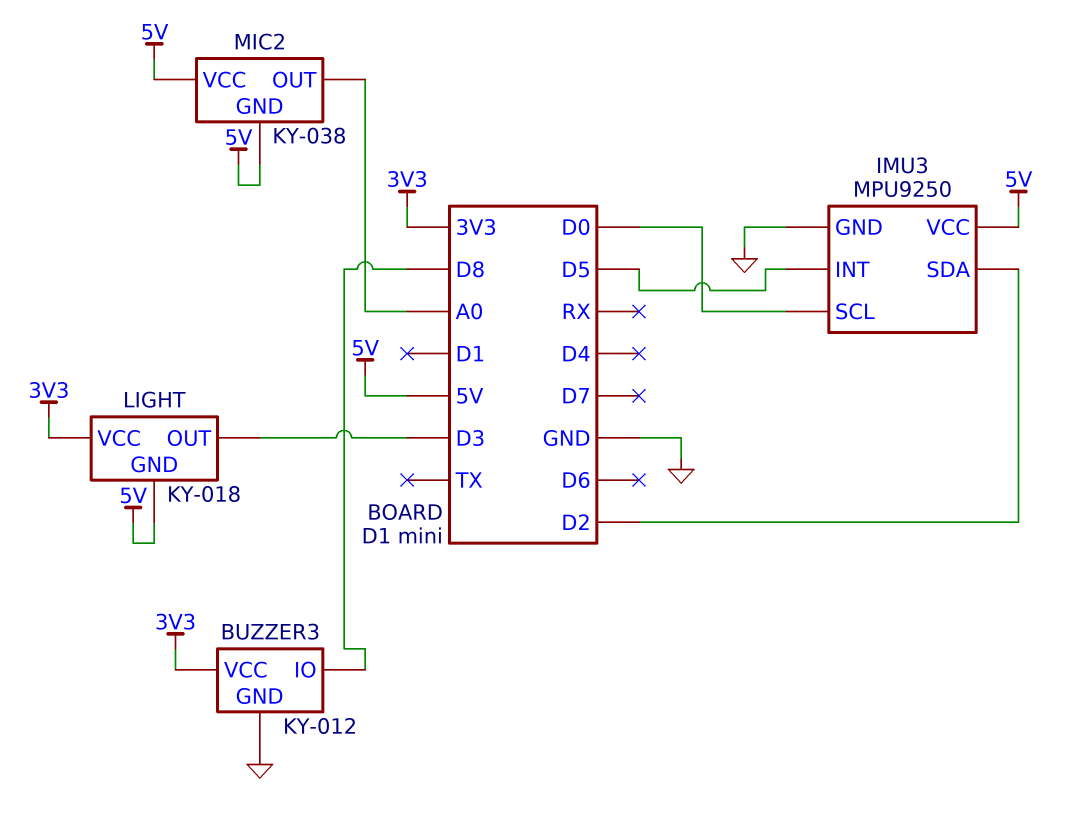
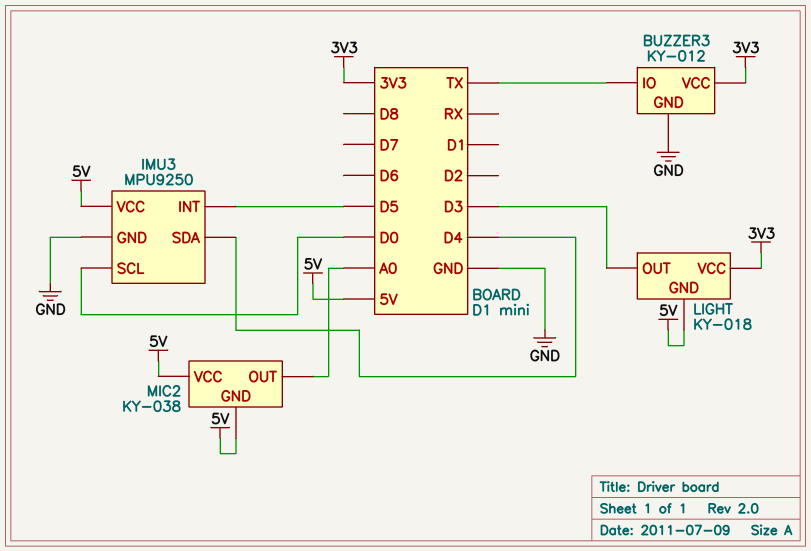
BUZZER3 pin IO: D8 -> TX
IMU3 pin SDA: D2 -> D4

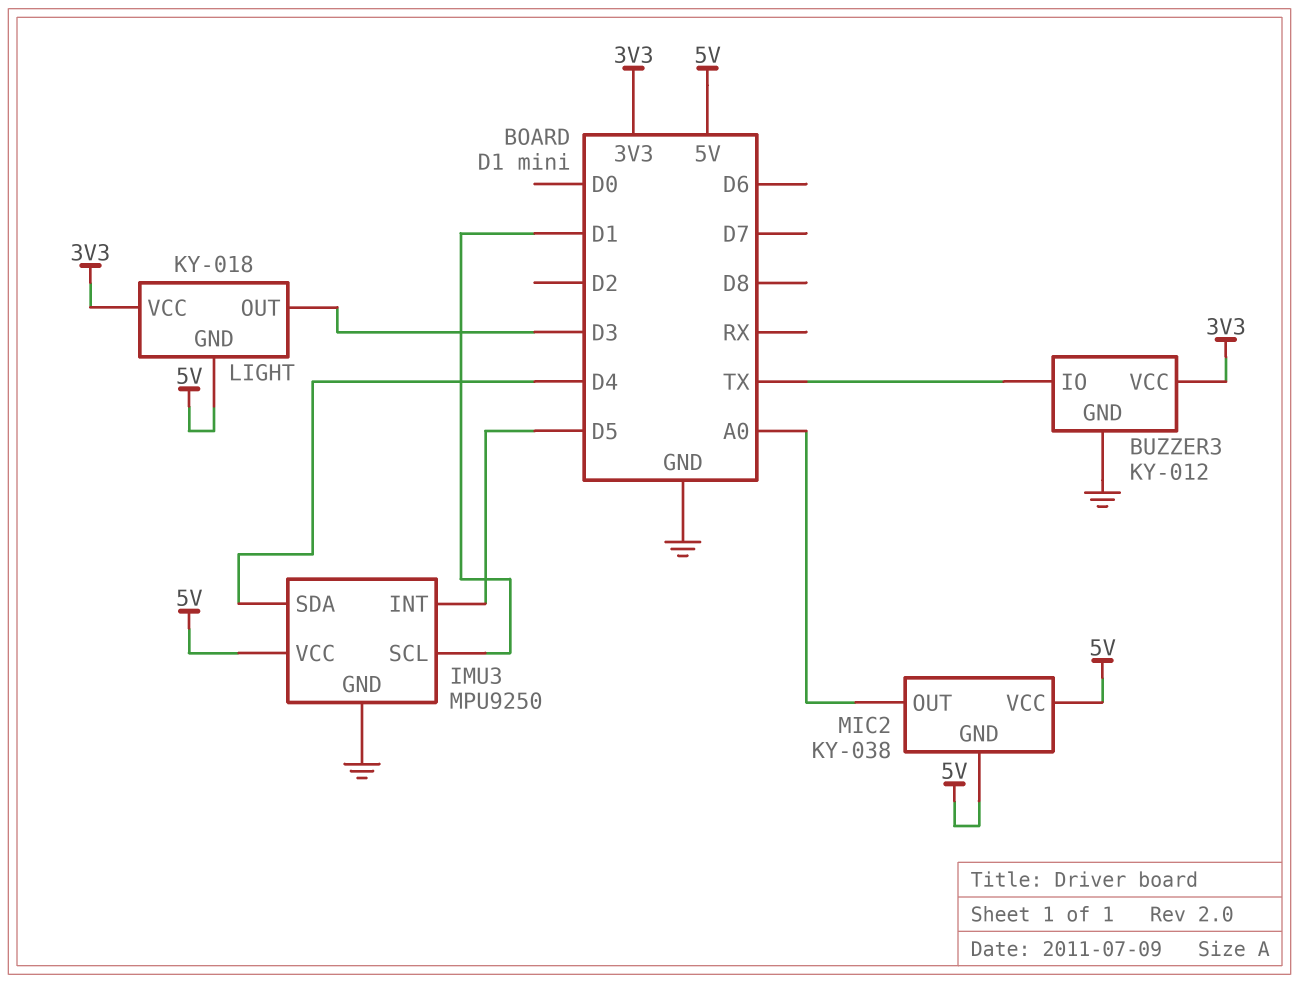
IMU3 pin SCL: D0 -> D1

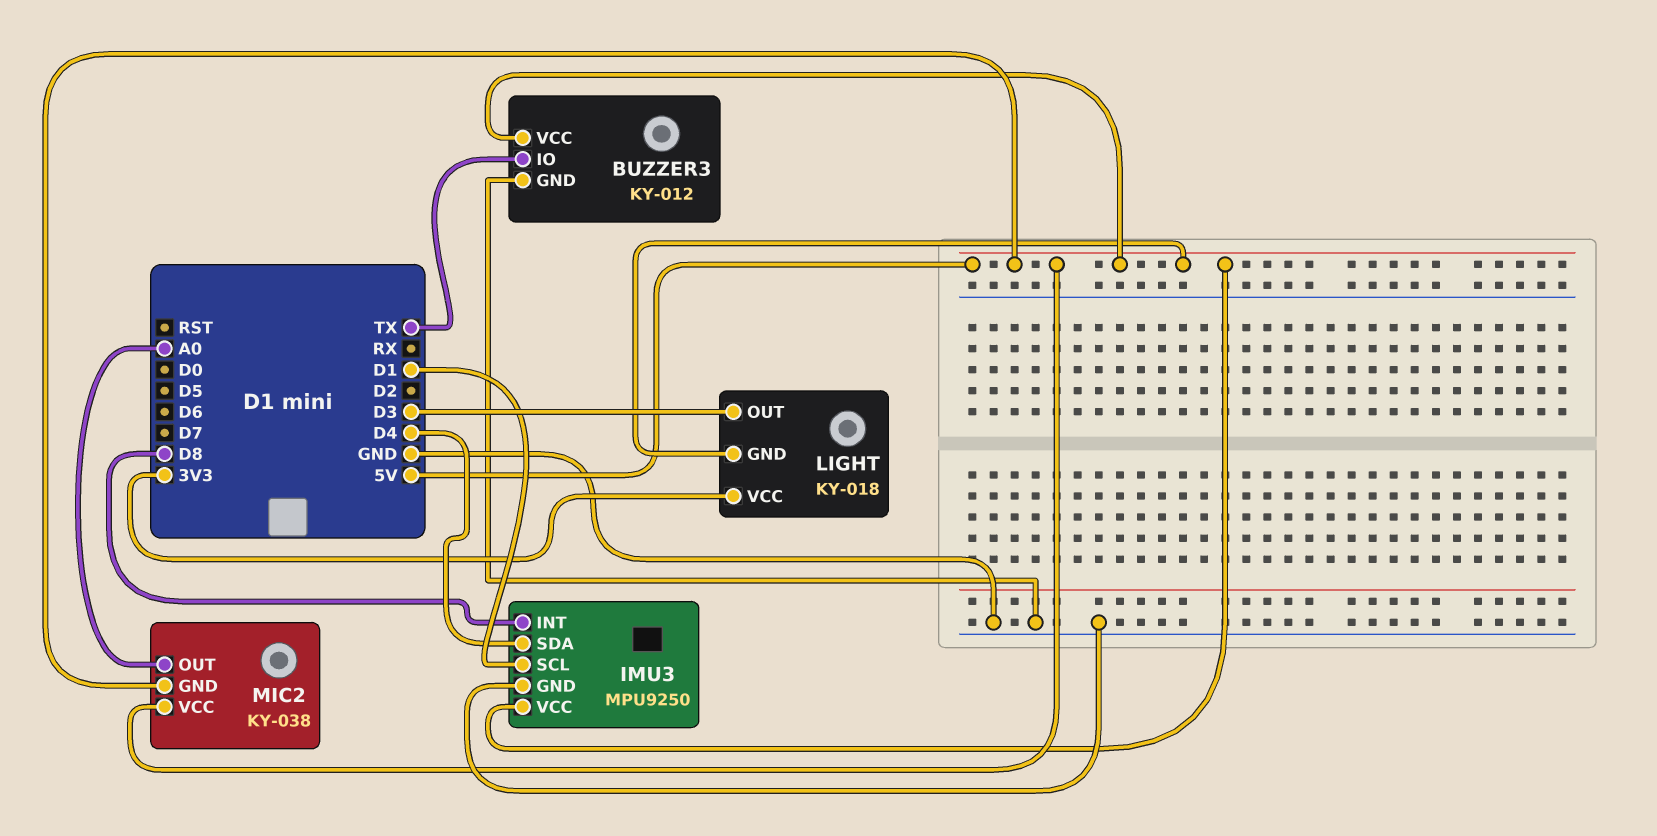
BUZZER3 pin VCC: 3V3 -> 5V
IMU3 pin INT: D5 -> D8

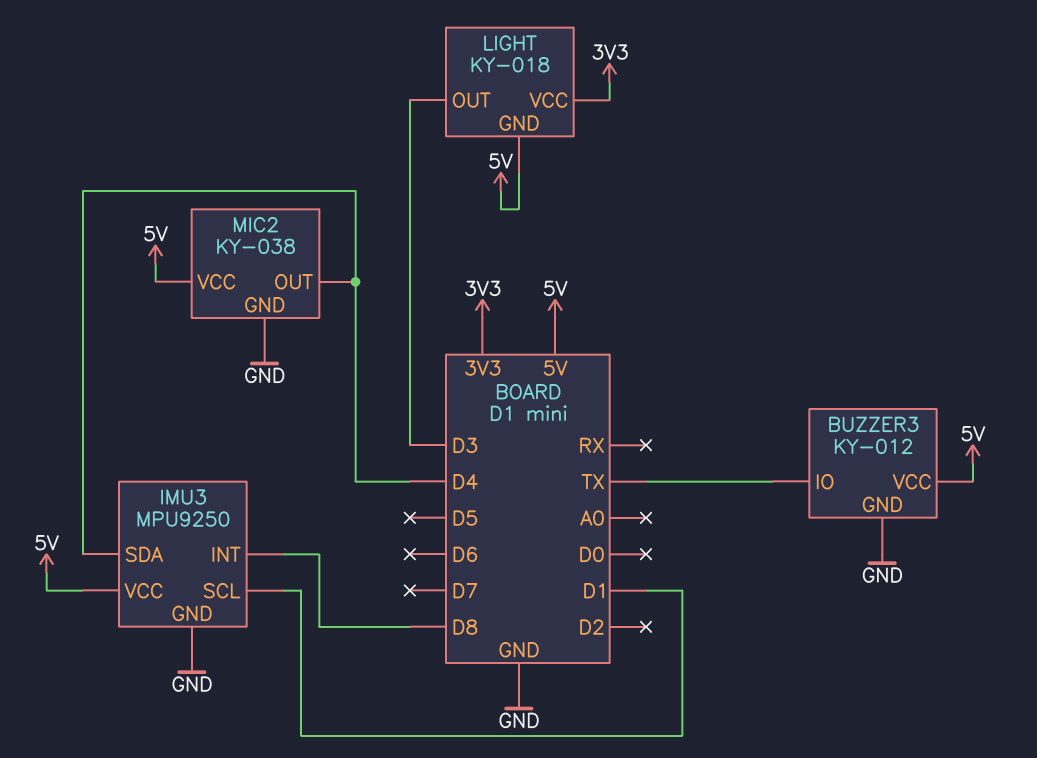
MIC2 pin GND: 5V -> GND
MIC2 pin OUT: A0 -> D4

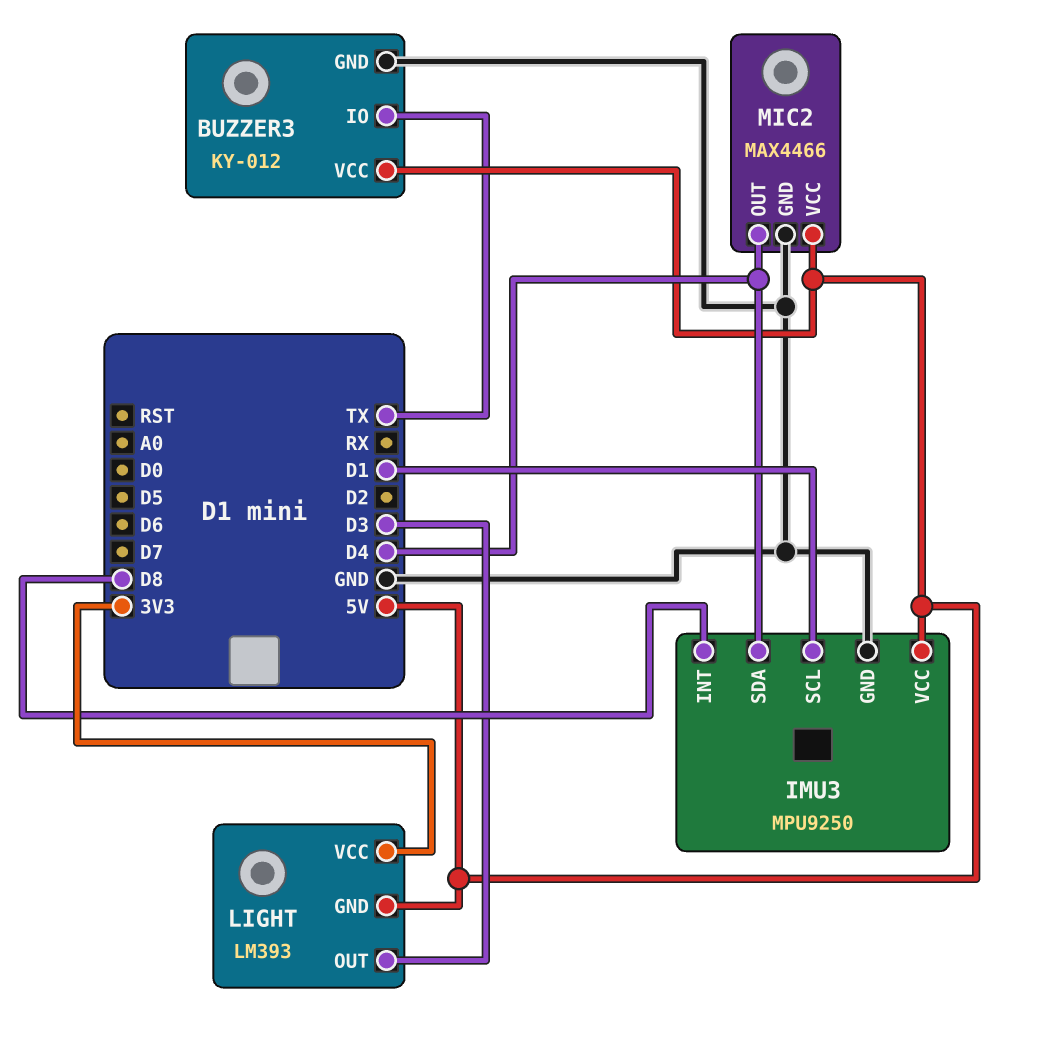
LIGHT: KY-018 -> LM393
MIC2: KY-038 -> MAX4466

